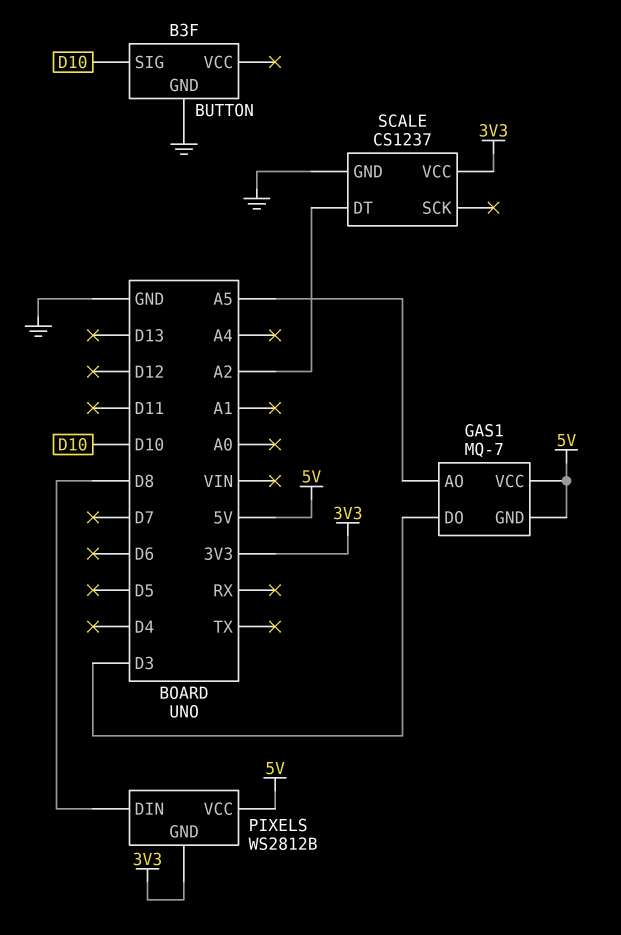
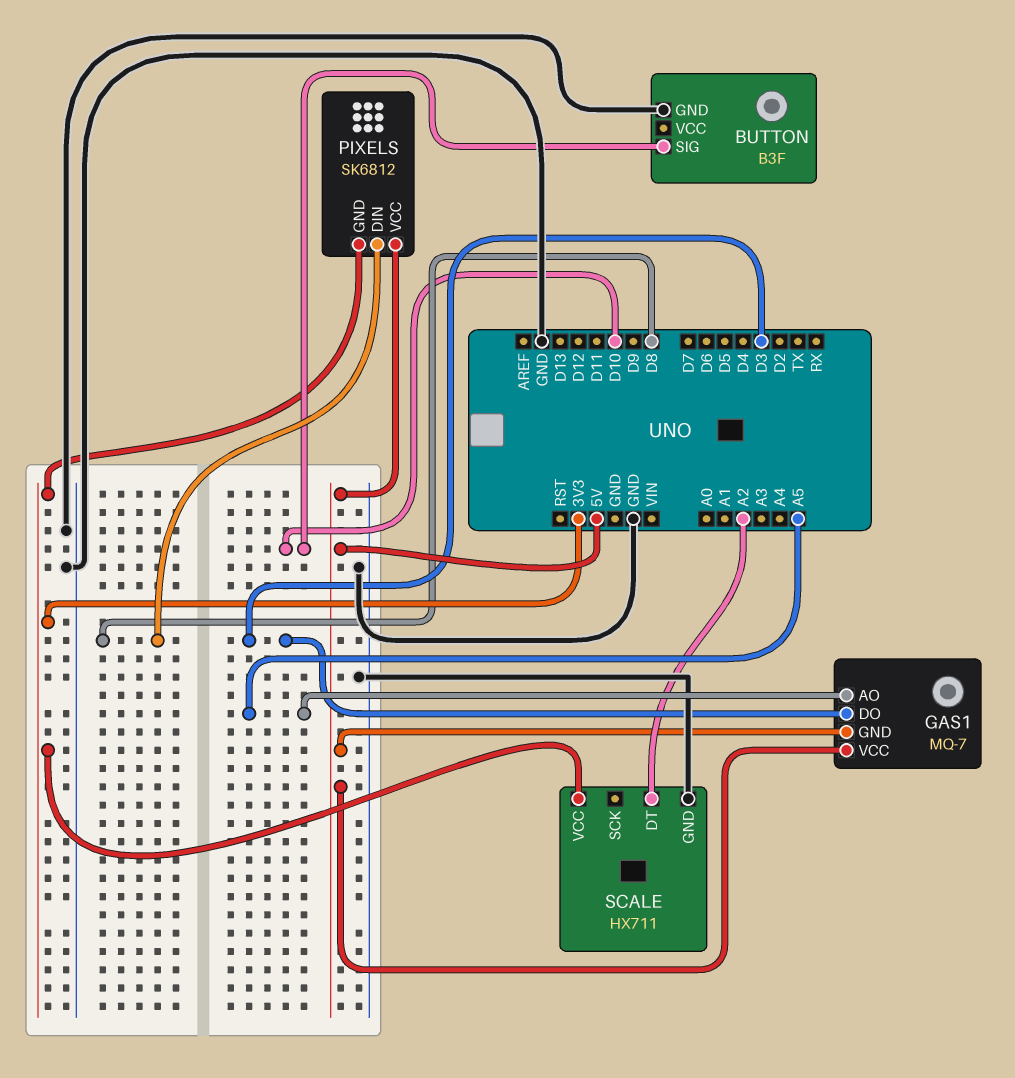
PIXELS: WS2812B -> SK6812
SCALE: CS1237 -> HX711

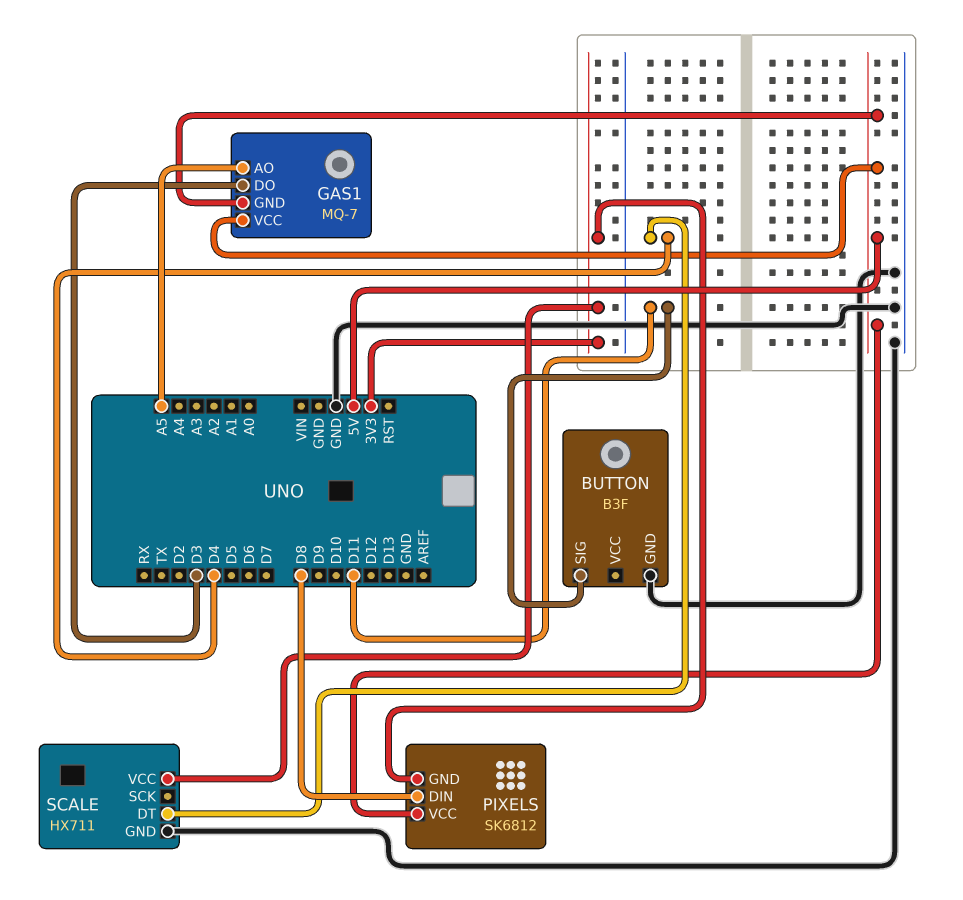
BUTTON pin SIG: D10 -> D11
SCALE pin DT: A2 -> D4

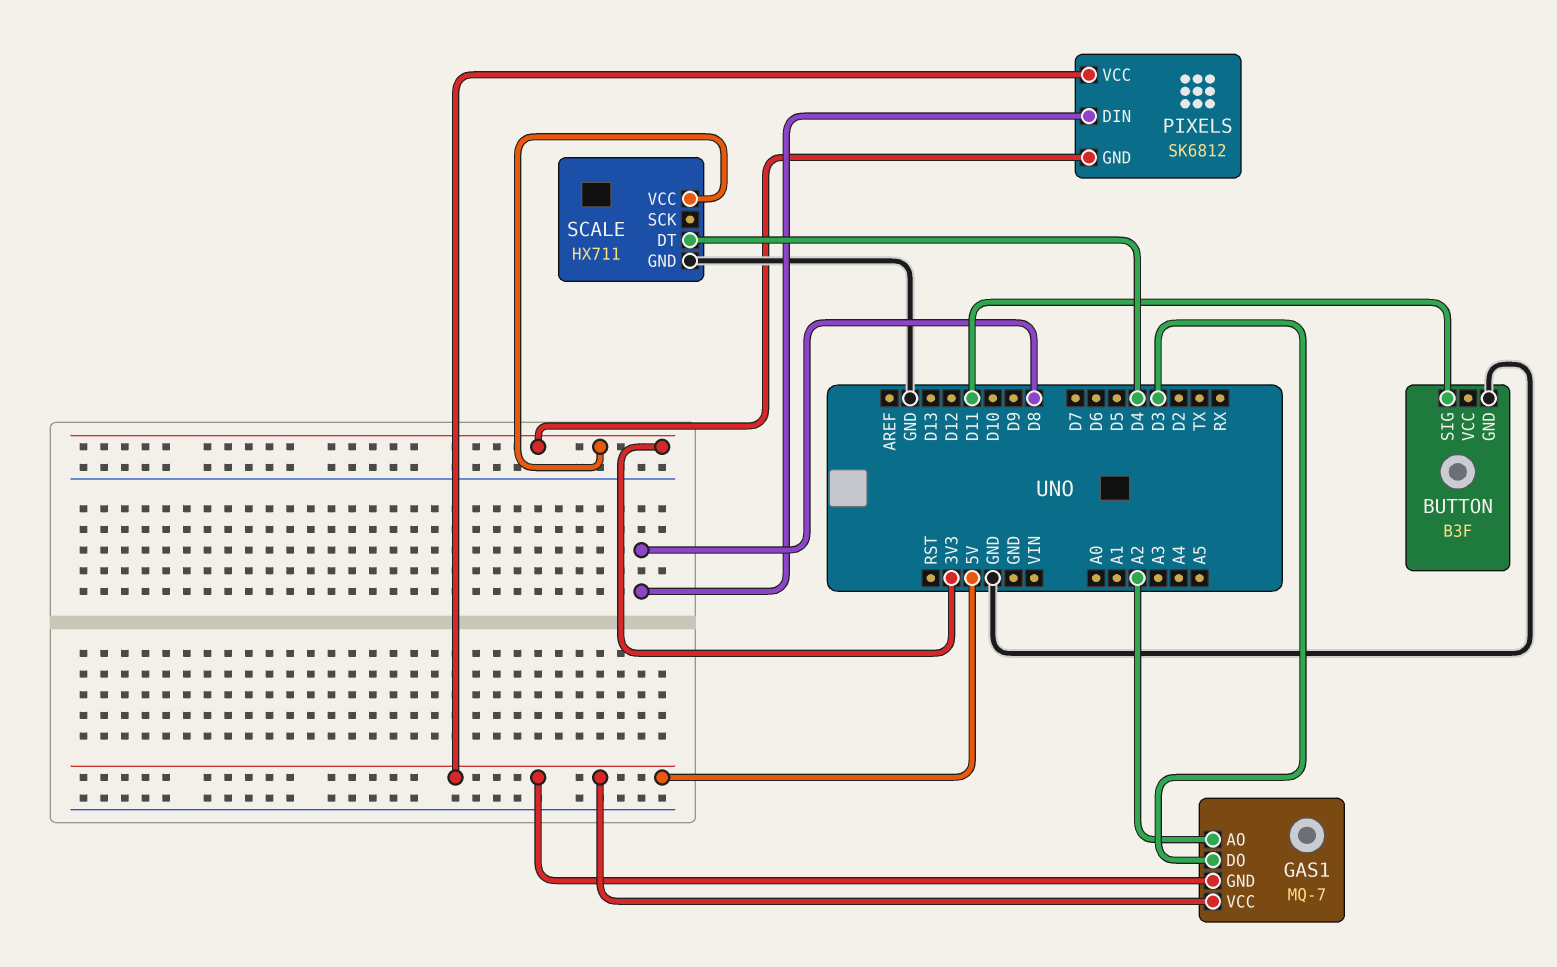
GAS1 pin AO: A5 -> A2

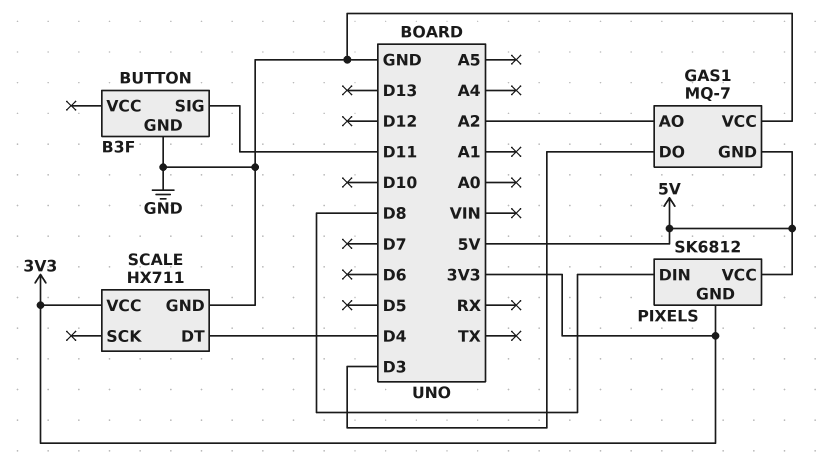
GAS1 pin VCC: 5V -> GND

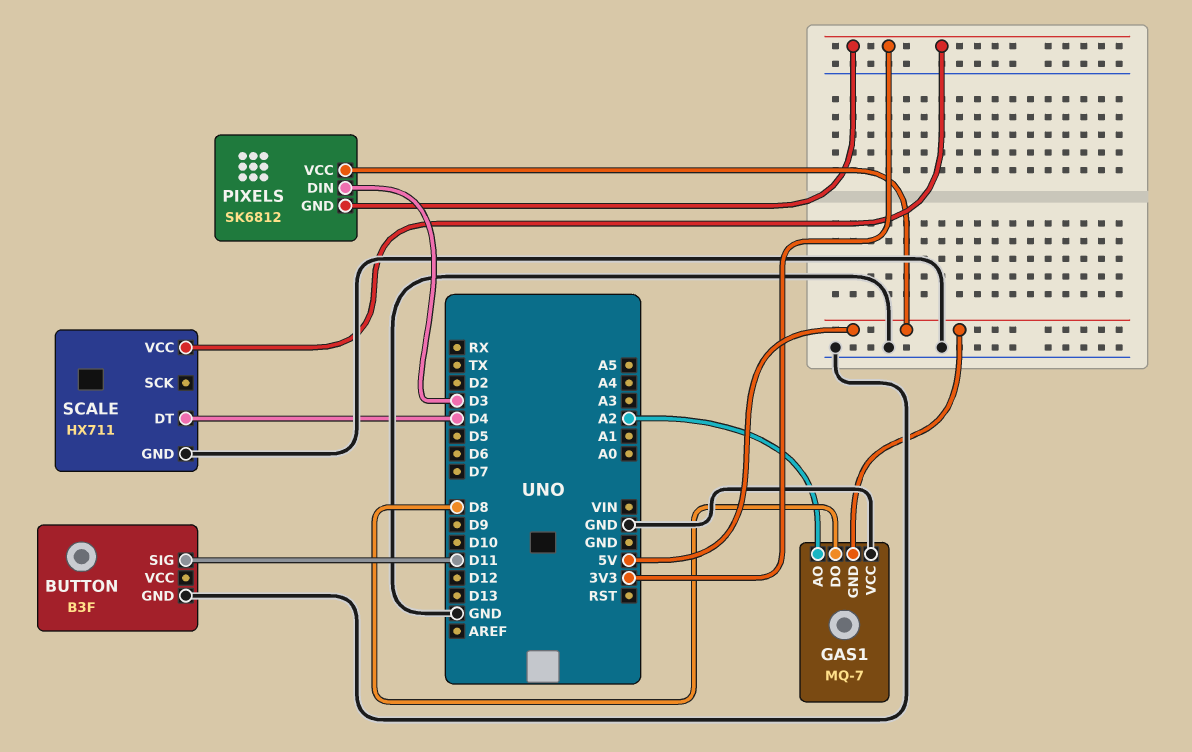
GAS1 pin DO: D3 -> D8
PIXELS pin DIN: D8 -> D3

